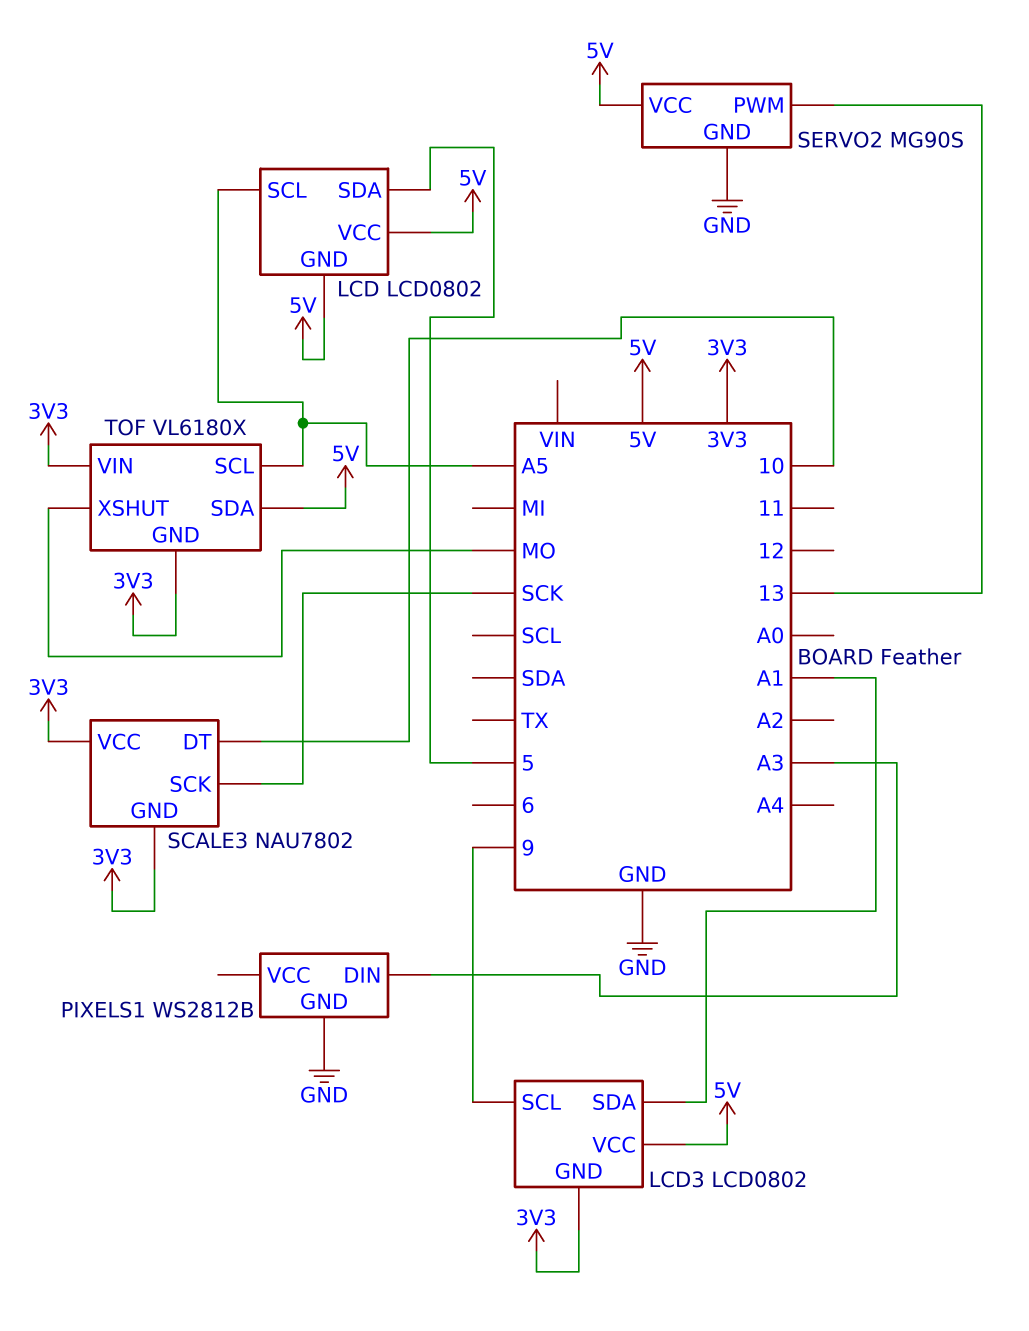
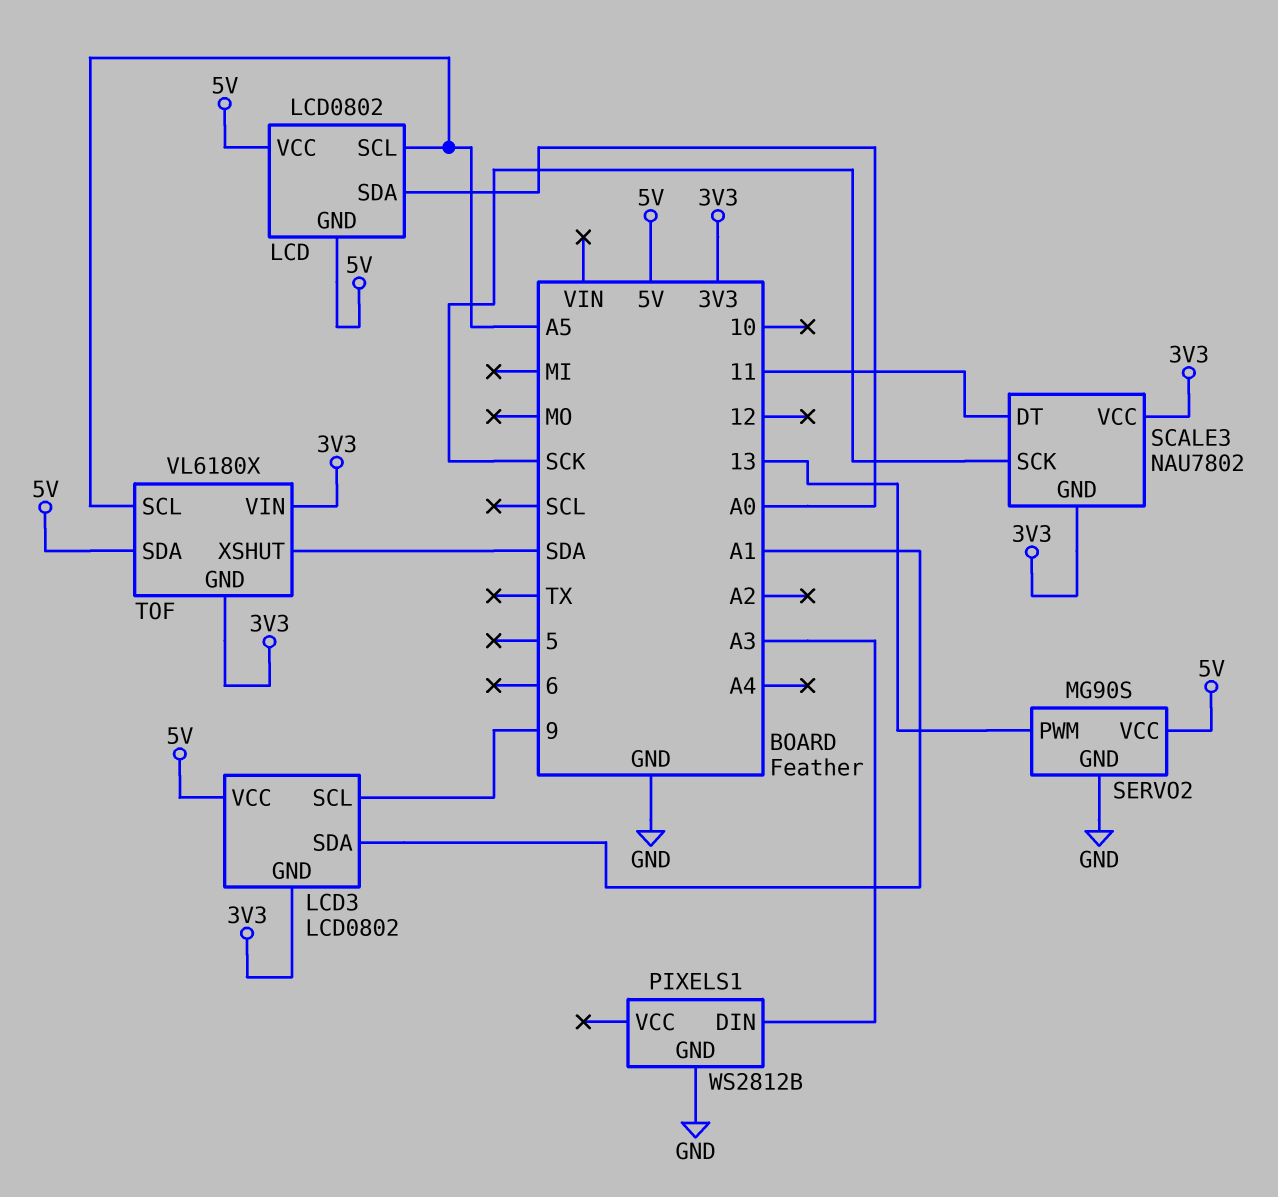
LCD pin SDA: 5 -> A0
SCALE3 pin DT: 10 -> 11
TOF pin XSHUT: MO -> SDA

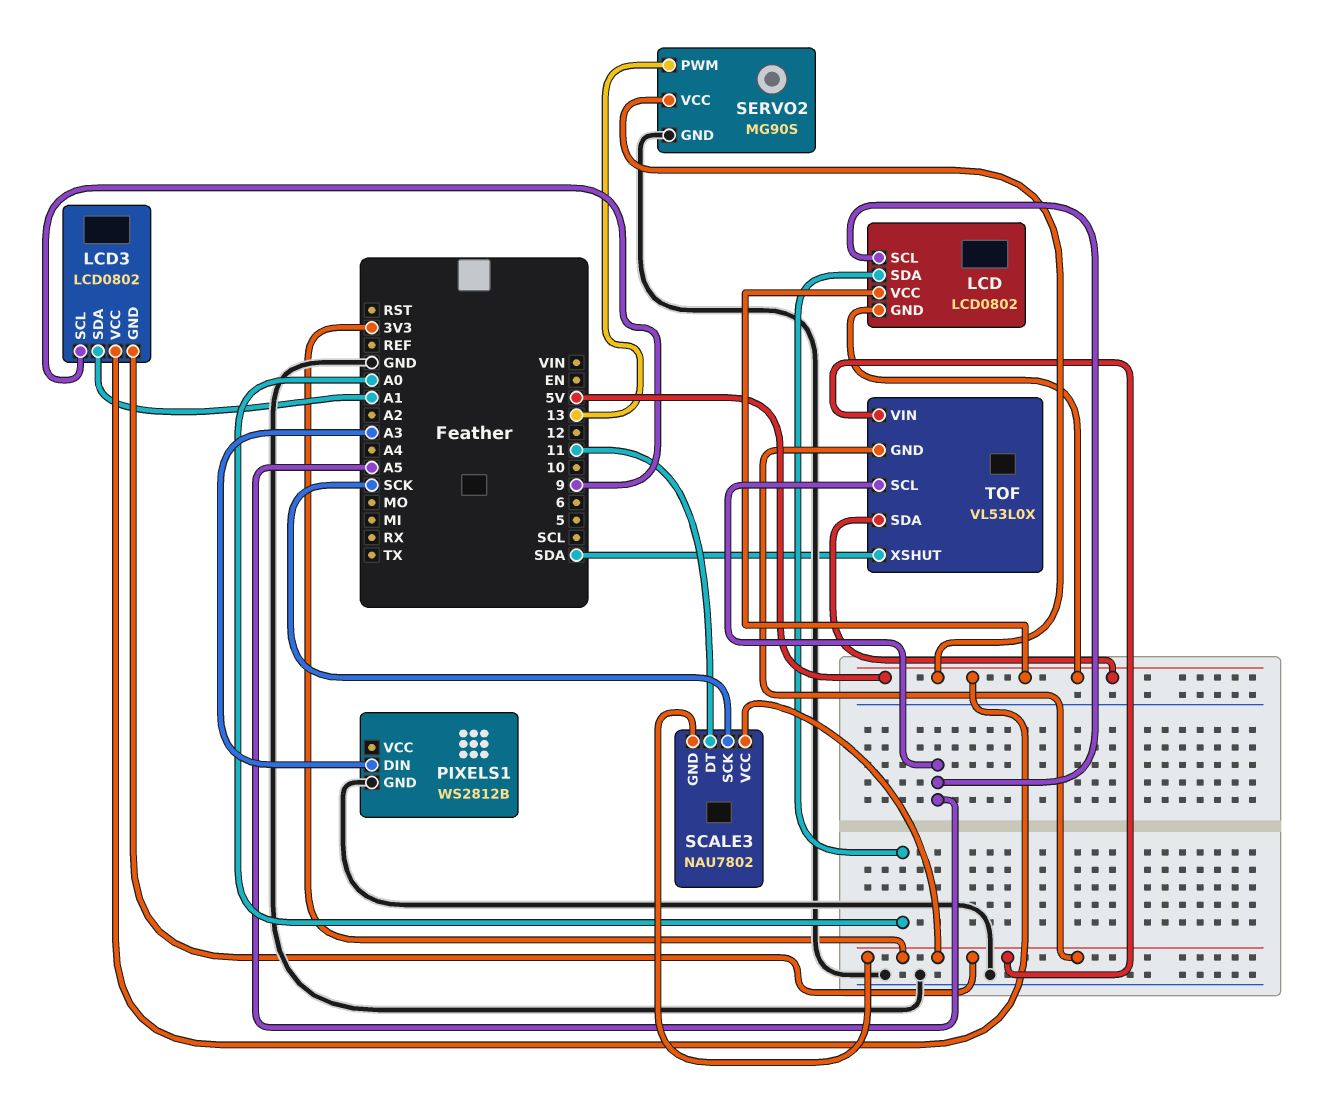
TOF: VL6180X -> VL53L0X

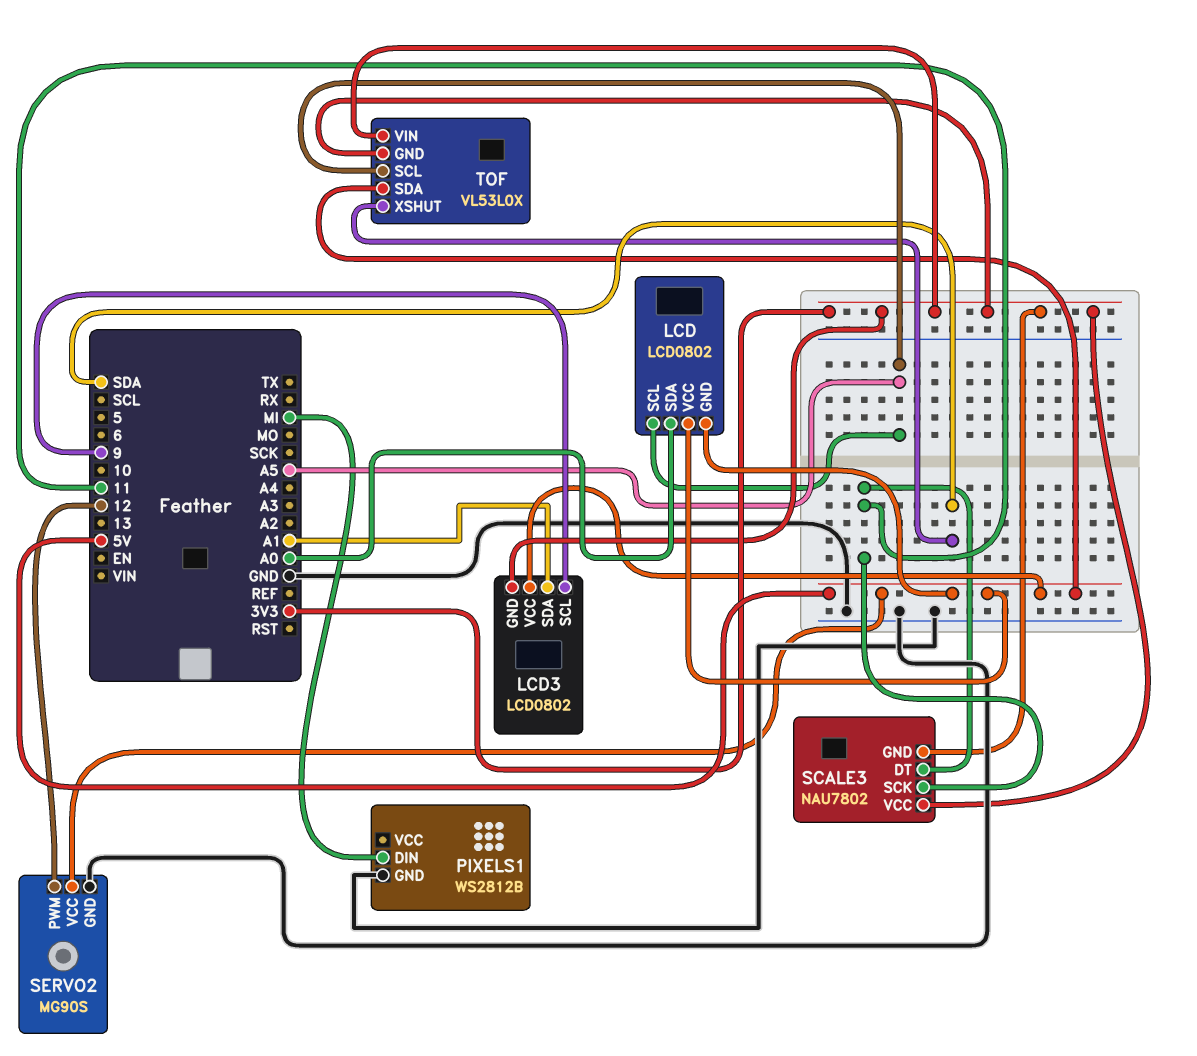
PIXELS1 pin DIN: A3 -> MI
SCALE3 pin SCK: SCK -> 11
SERVO2 pin PWM: 13 -> 12

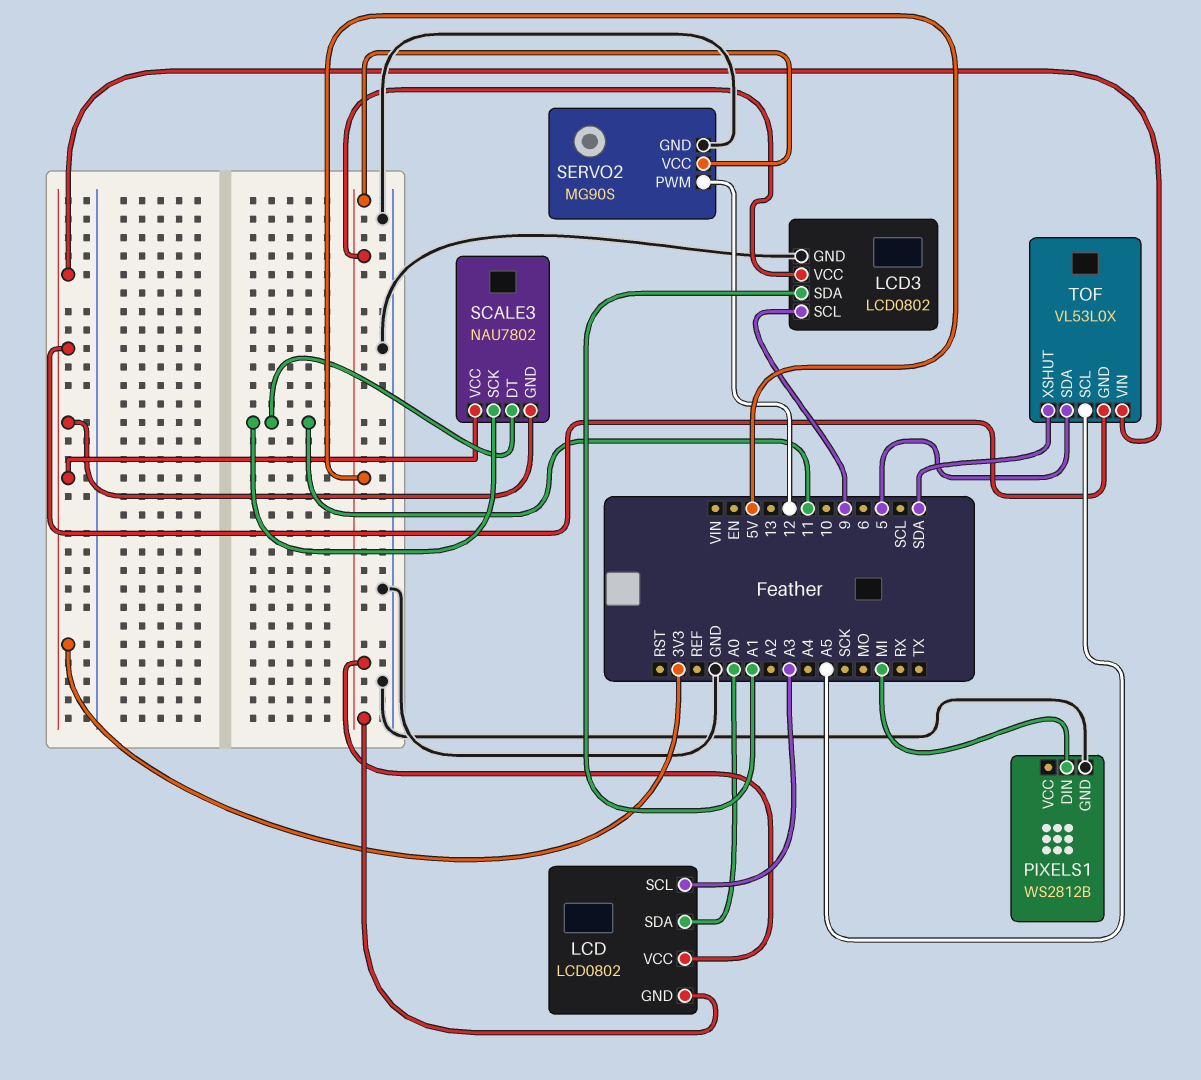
LCD pin SCL: A5 -> A3
LCD3 pin GND: 3V3 -> GND
TOF pin SDA: 5V -> 5

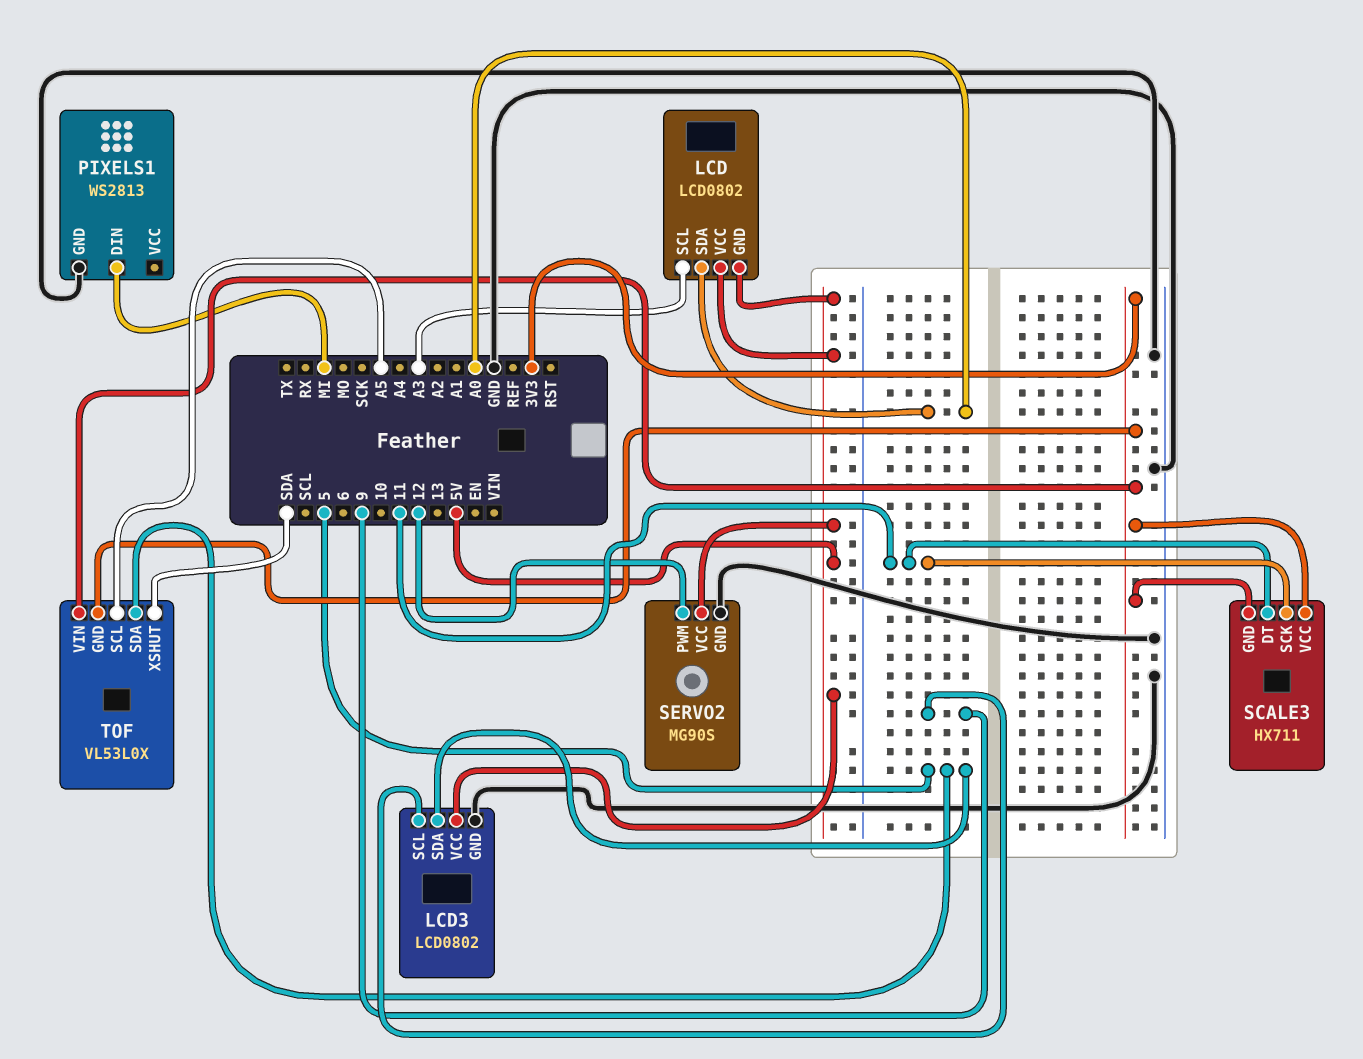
LCD3 pin SDA: A1 -> 5
PIXELS1: WS2812B -> WS2813
SCALE3: NAU7802 -> HX711

